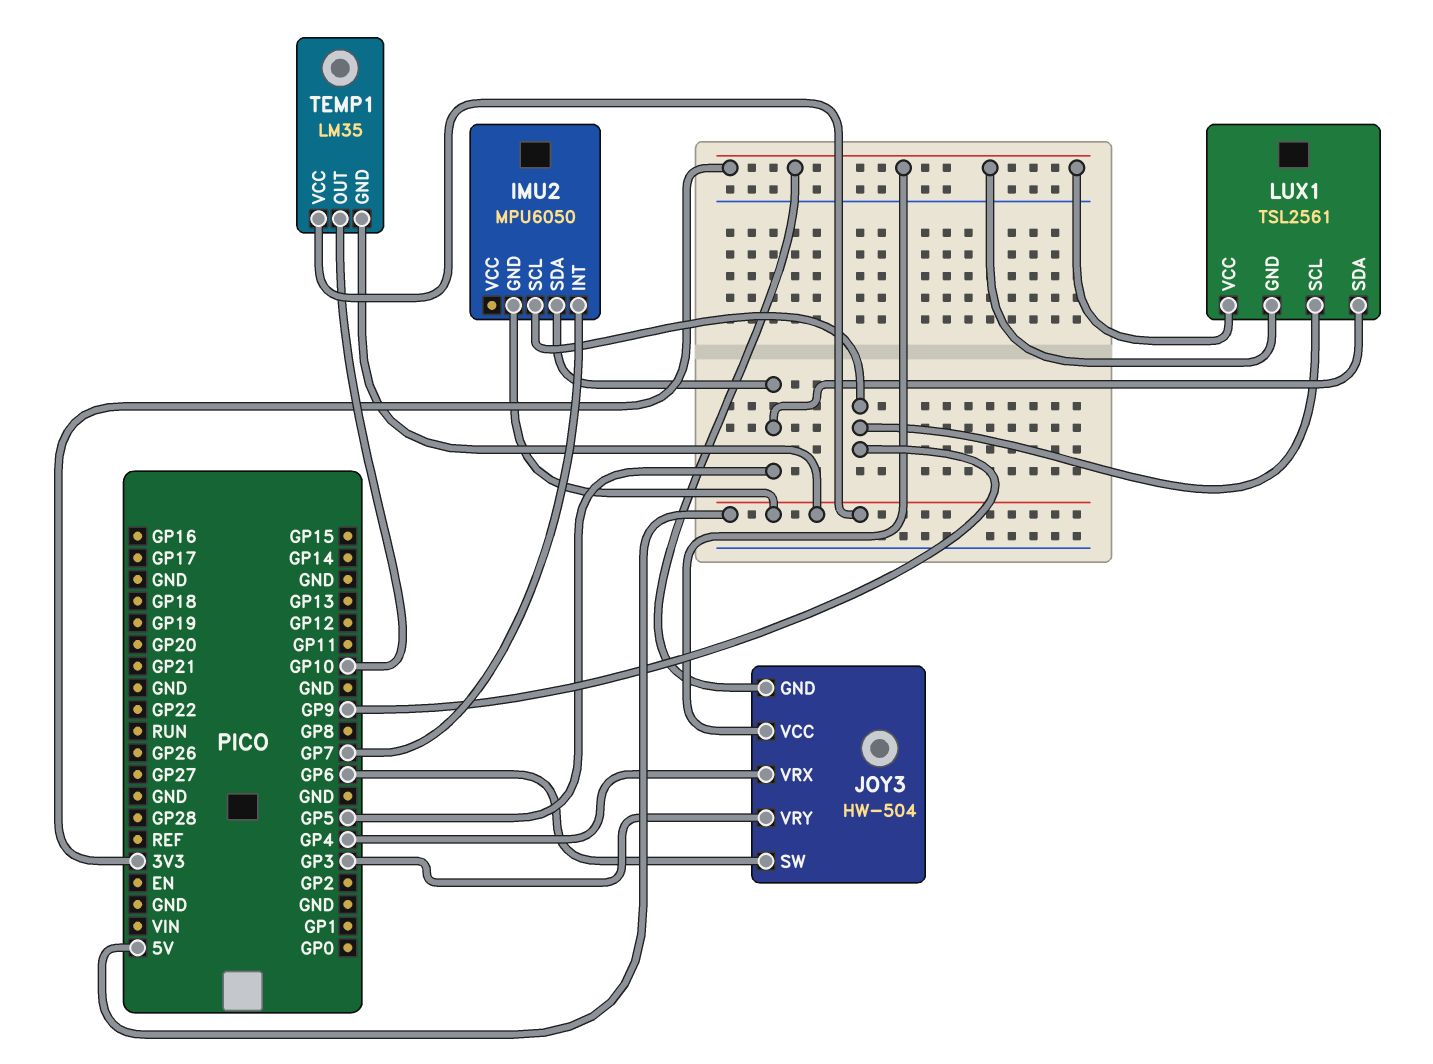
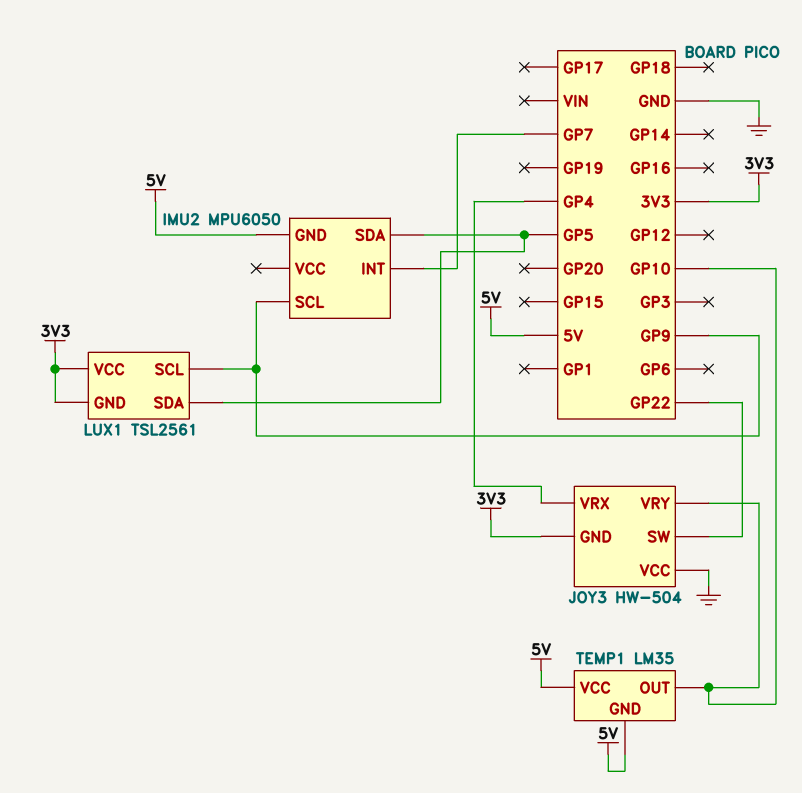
JOY3 pin SW: GP6 -> GP22
JOY3 pin VCC: 3V3 -> GND
JOY3 pin VRY: GP3 -> GP10

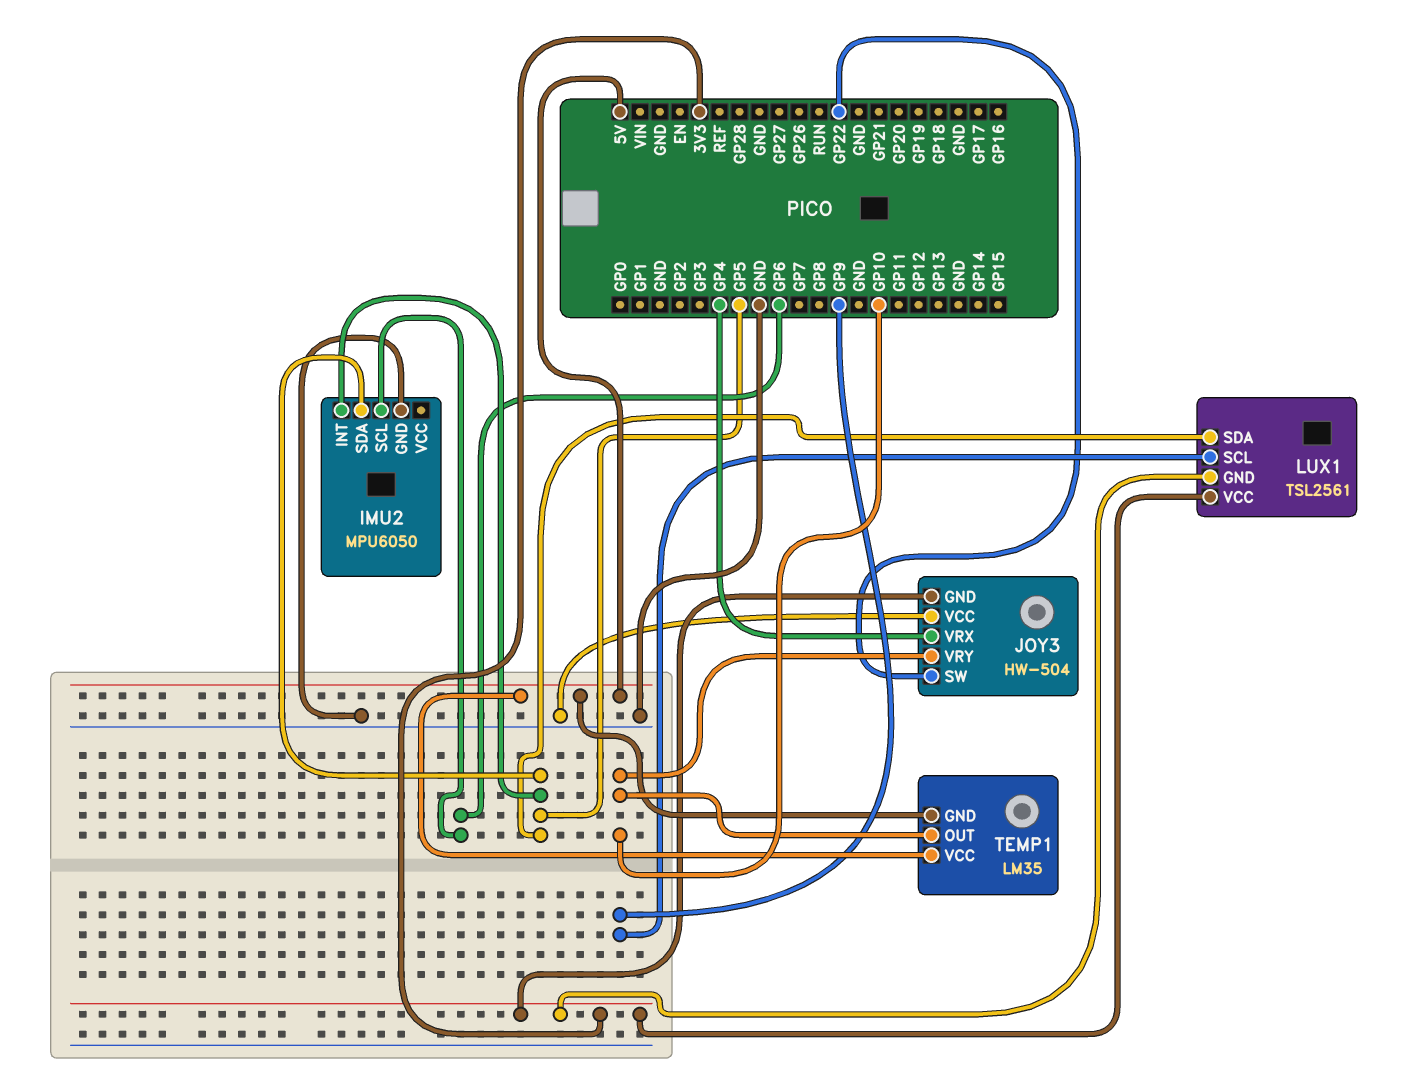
IMU2 pin GND: 5V -> GND
IMU2 pin INT: GP7 -> GP5
IMU2 pin SCL: GP9 -> GP6

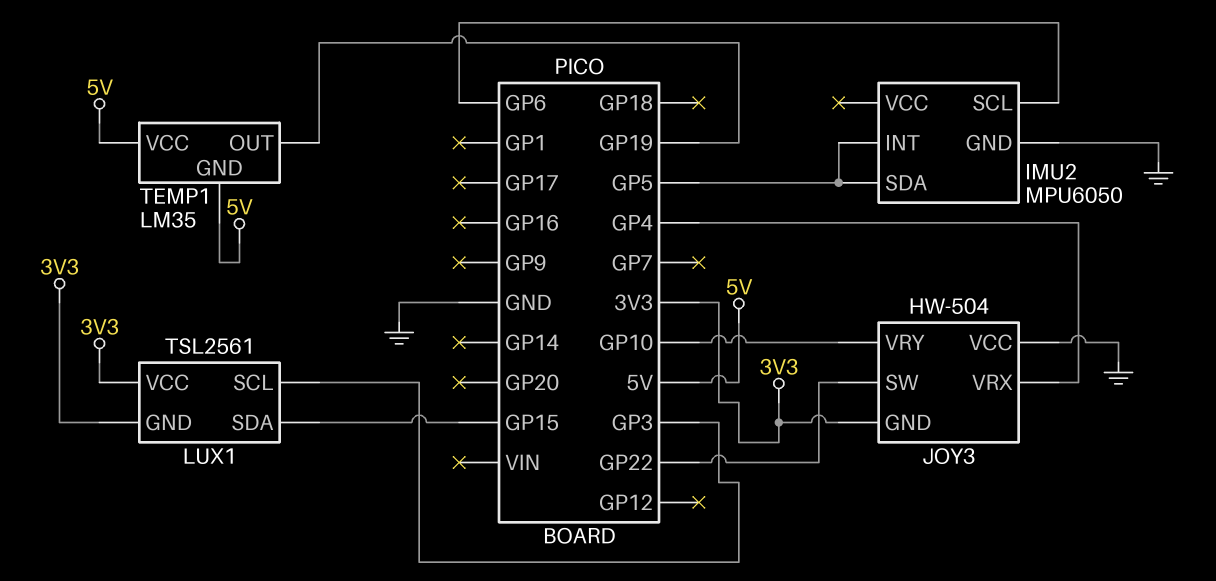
LUX1 pin SCL: GP9 -> GP3
LUX1 pin SDA: GP5 -> GP15
TEMP1 pin OUT: GP10 -> GP19

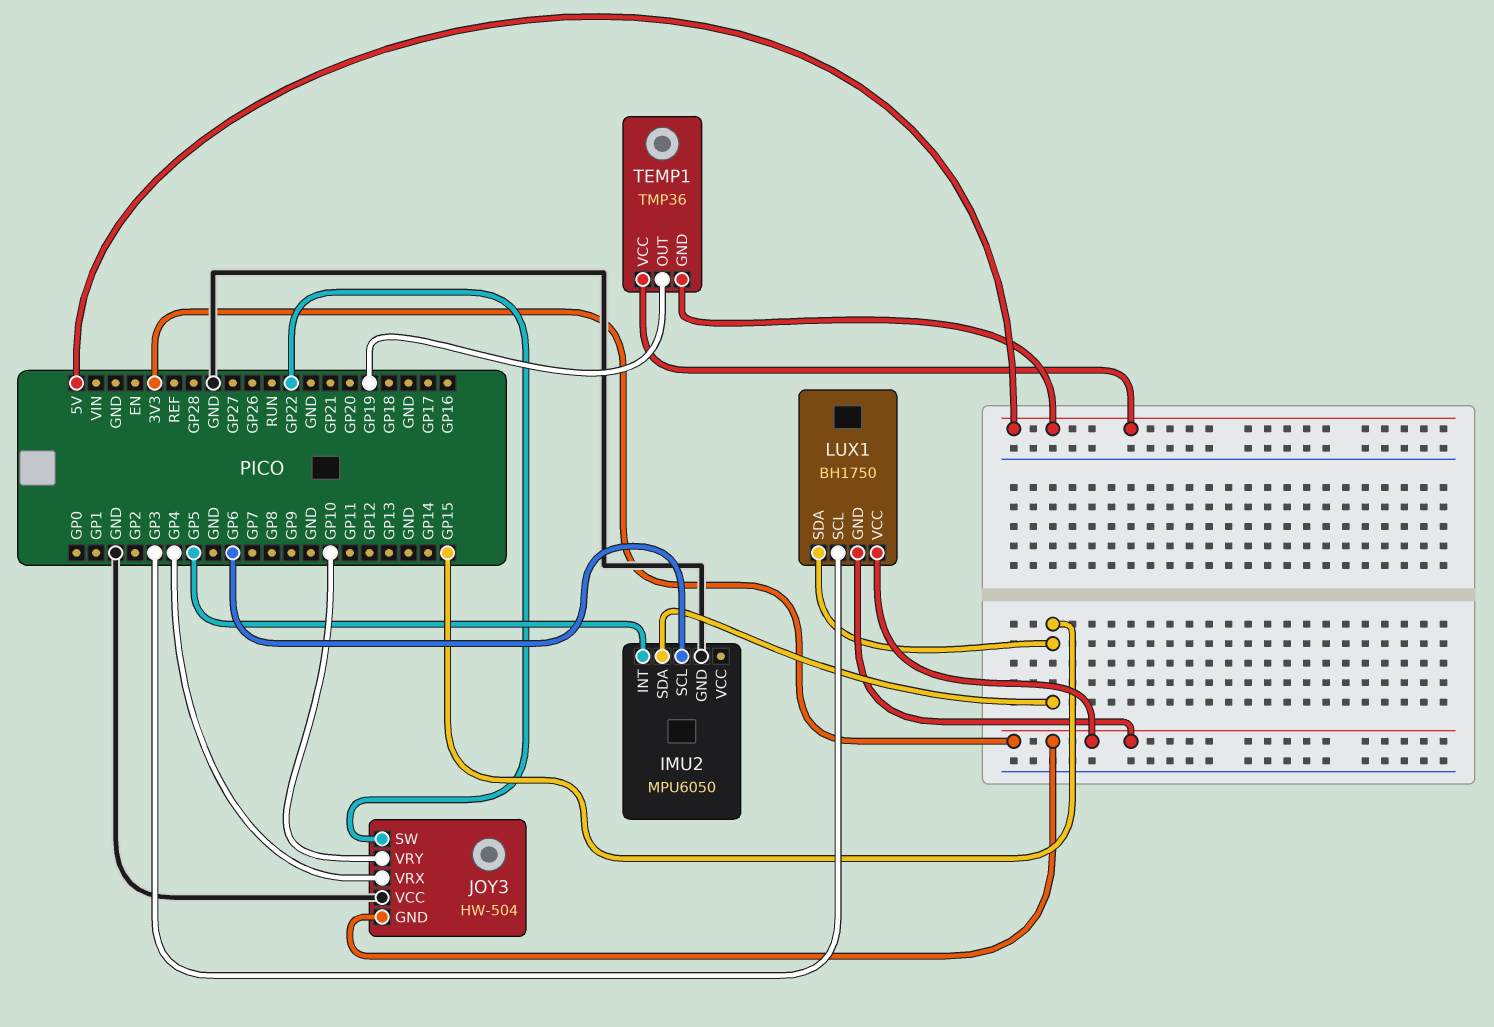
IMU2 pin SDA: GP5 -> GP15
LUX1: TSL2561 -> BH1750
TEMP1: LM35 -> TMP36

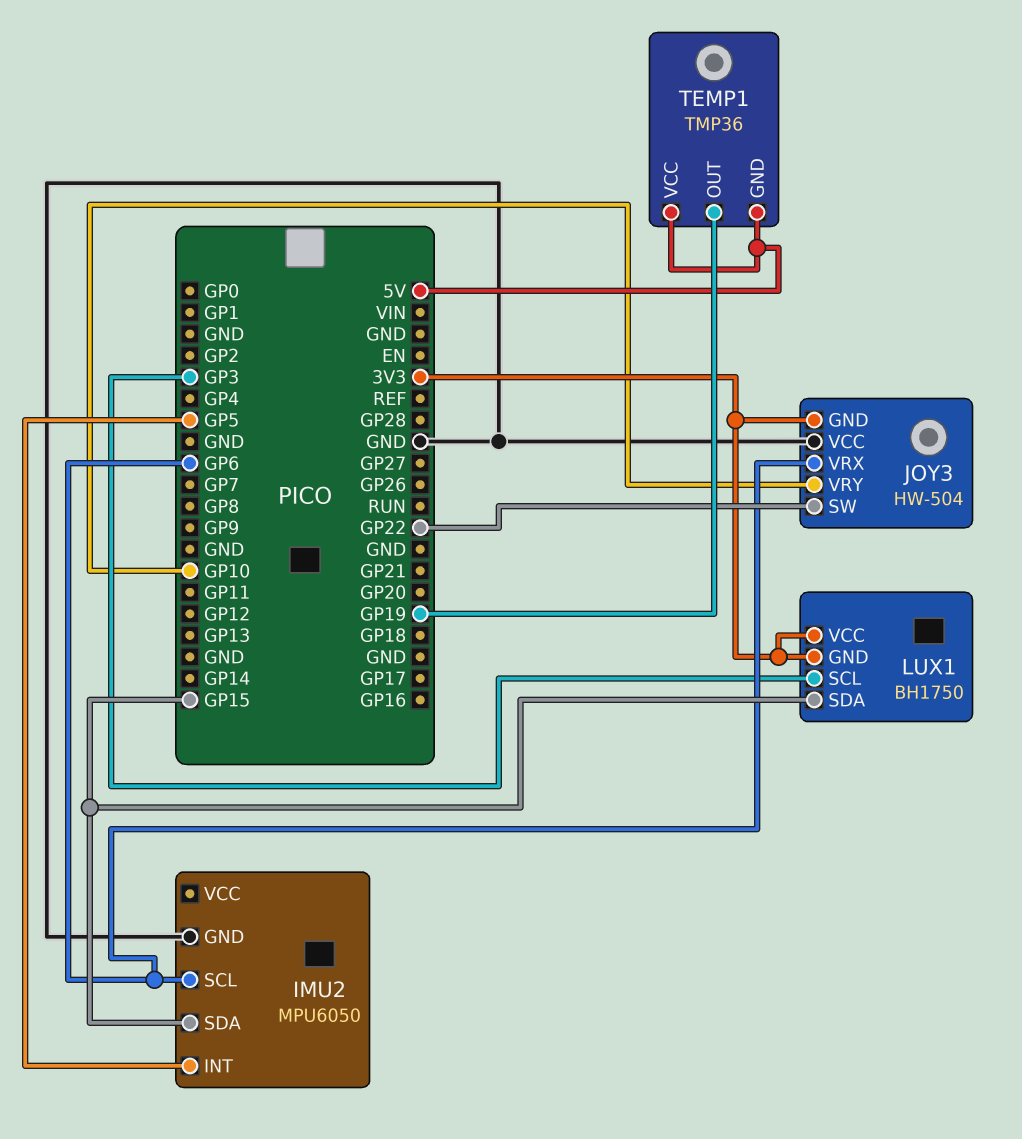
JOY3 pin VRX: GP4 -> GP6

